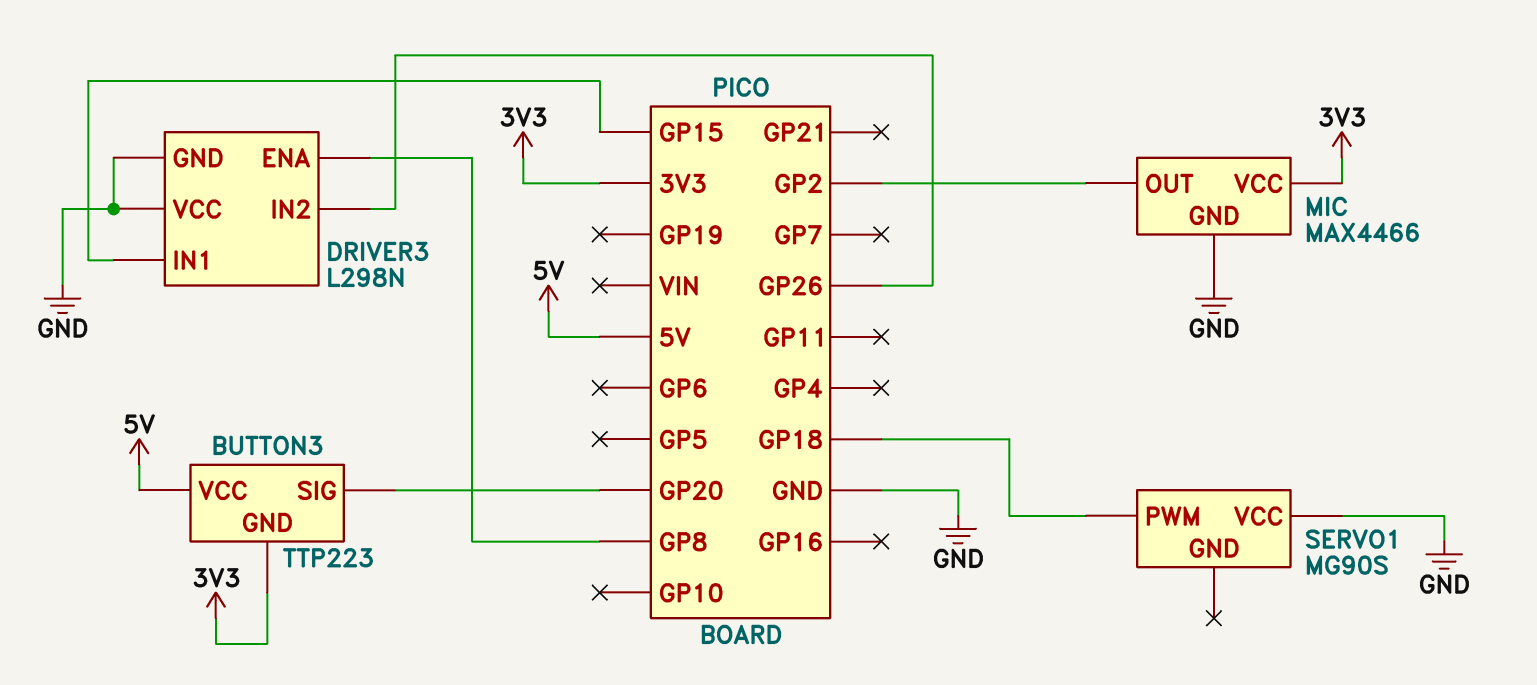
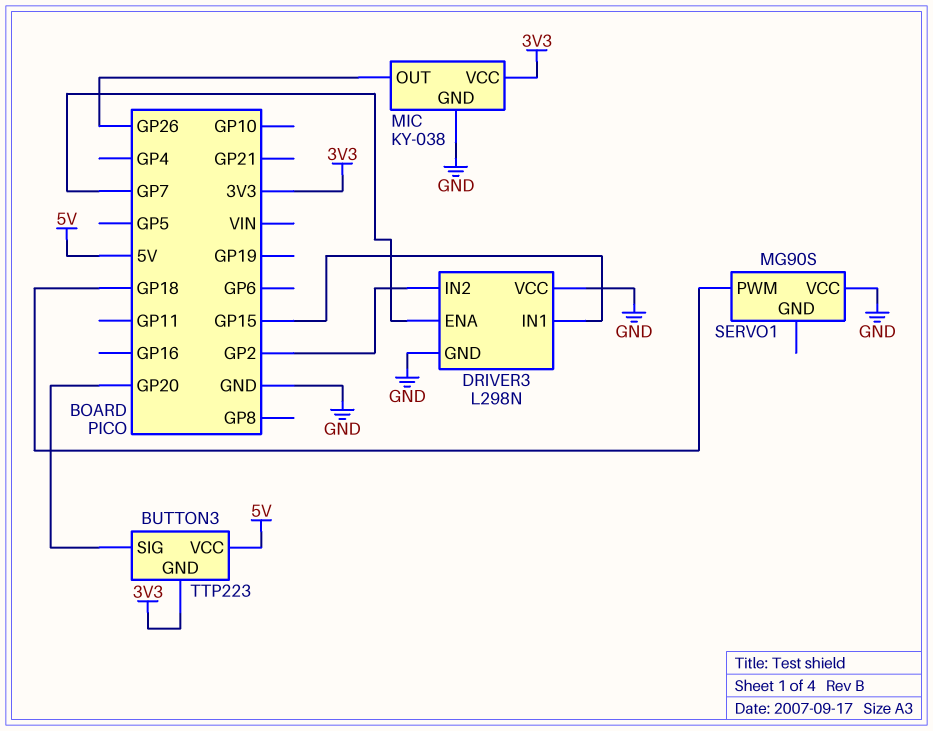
DRIVER3 pin ENA: GP8 -> GP7
DRIVER3 pin IN2: GP26 -> GP2
MIC: MAX4466 -> KY-038
MIC pin OUT: GP2 -> GP26

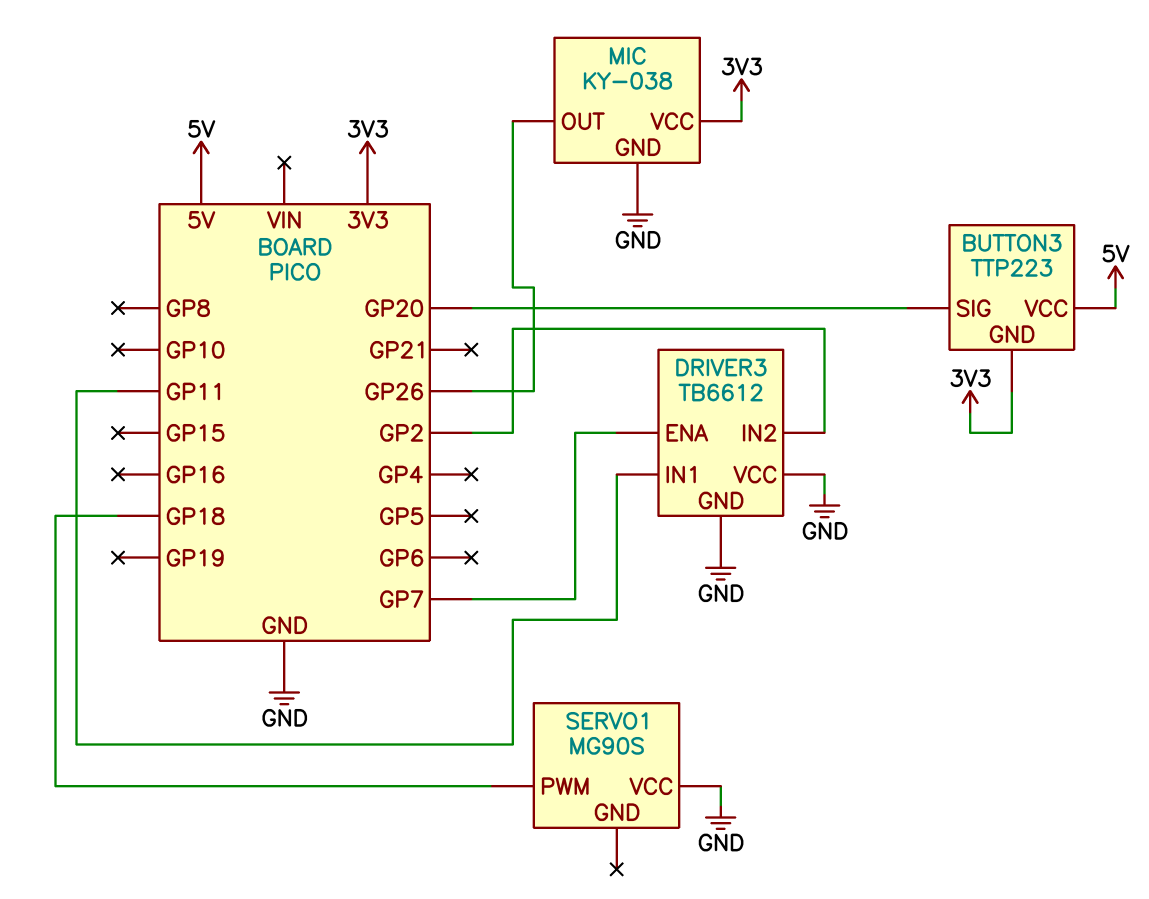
DRIVER3: L298N -> TB6612
DRIVER3 pin IN1: GP15 -> GP11

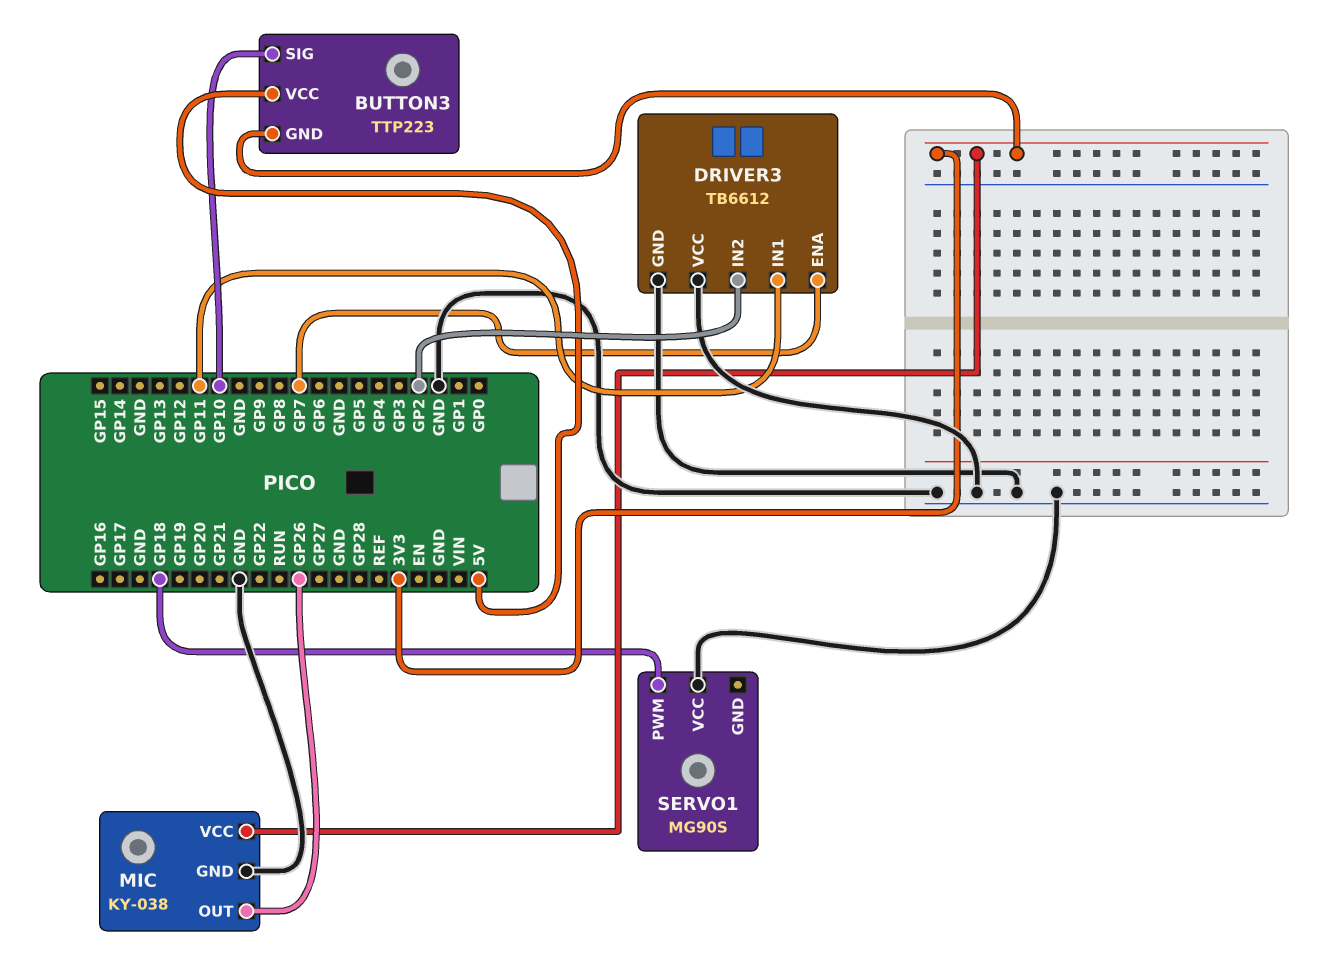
BUTTON3 pin SIG: GP20 -> GP10

